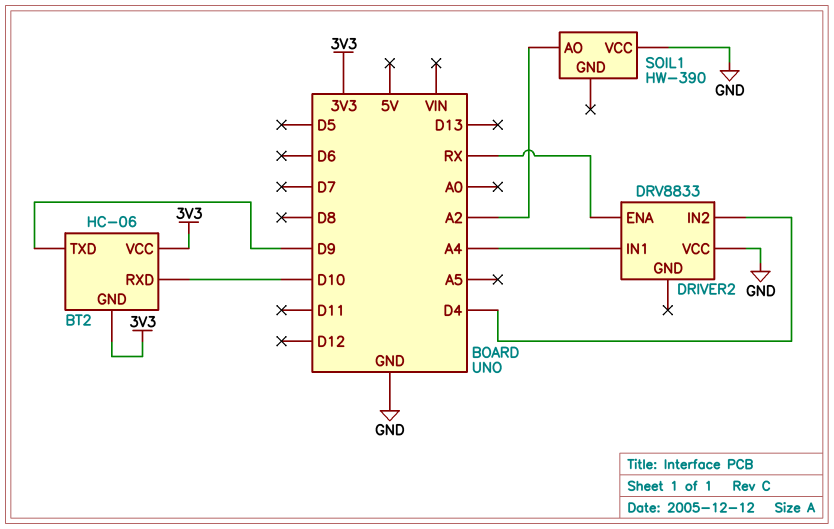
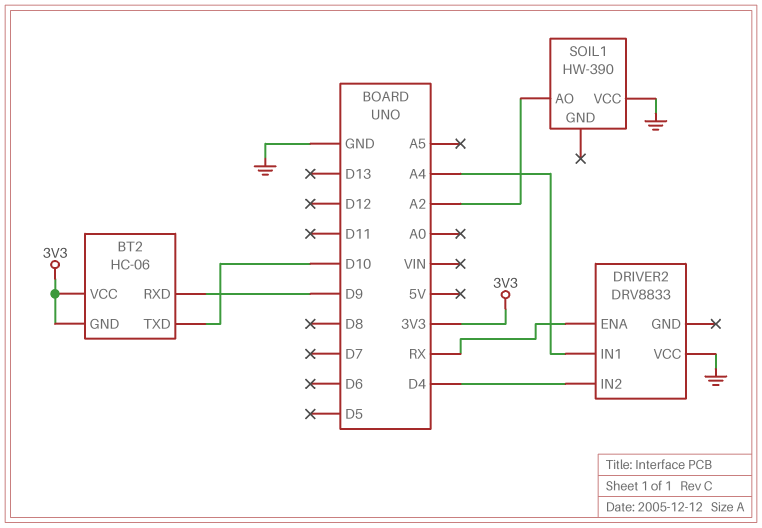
BT2 pin RXD: D10 -> D9
BT2 pin TXD: D9 -> D10

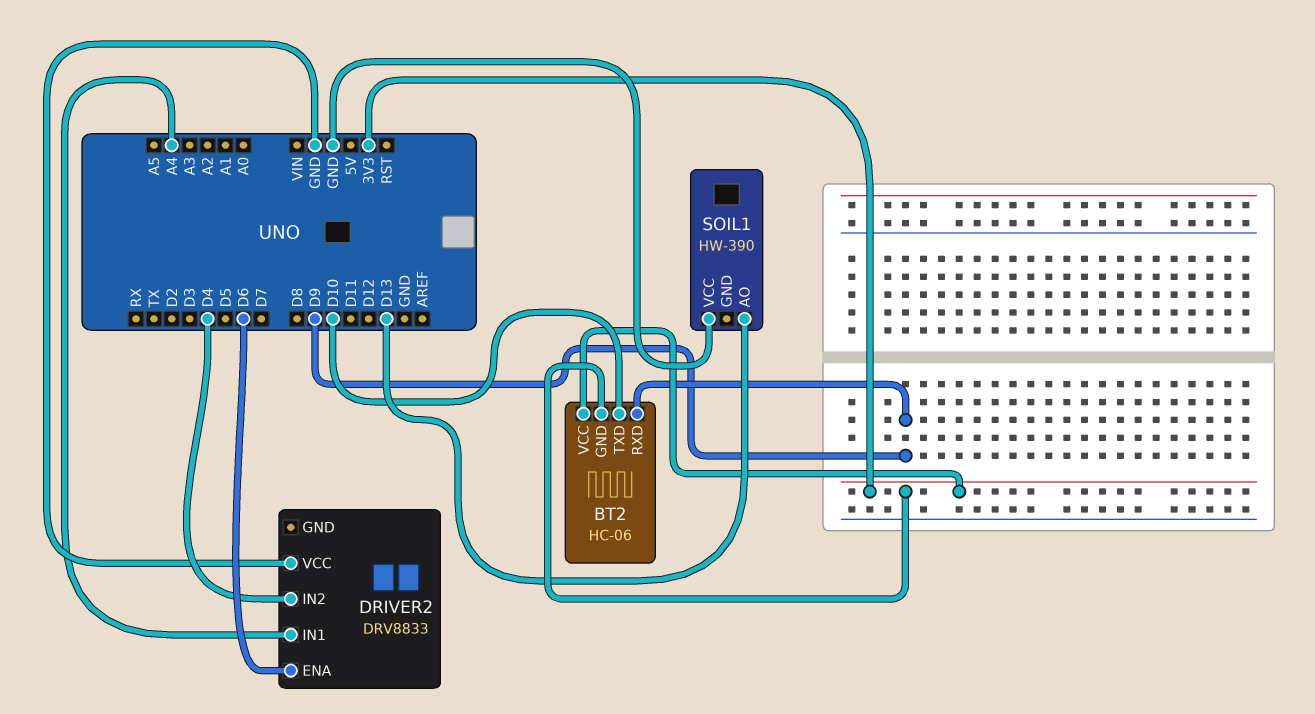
DRIVER2 pin ENA: RX -> D6
SOIL1 pin AO: A2 -> D13

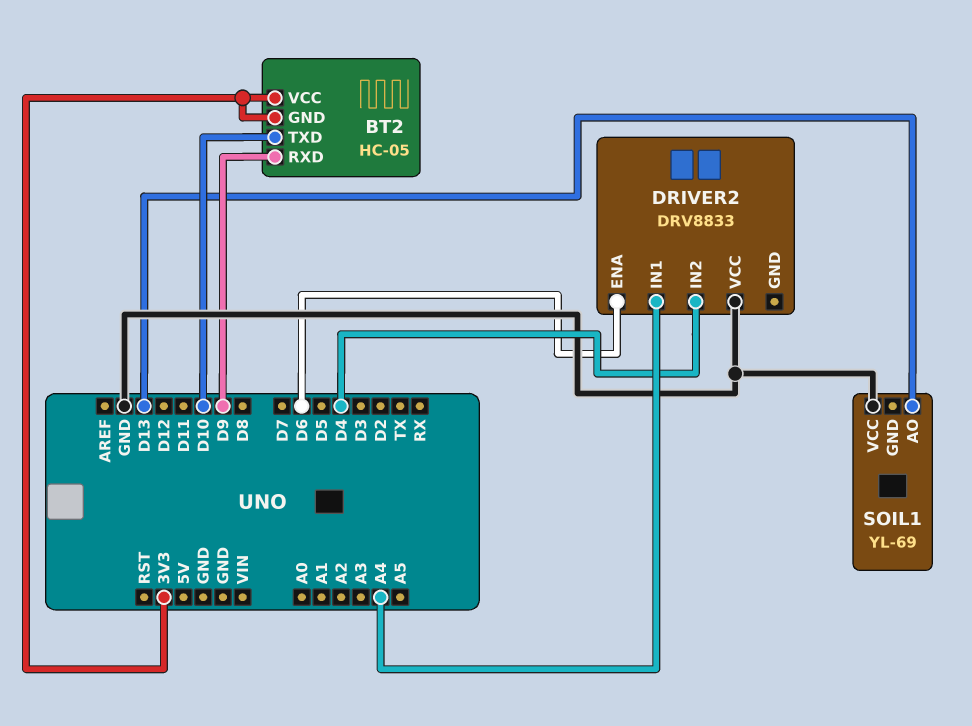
BT2: HC-06 -> HC-05
SOIL1: HW-390 -> YL-69

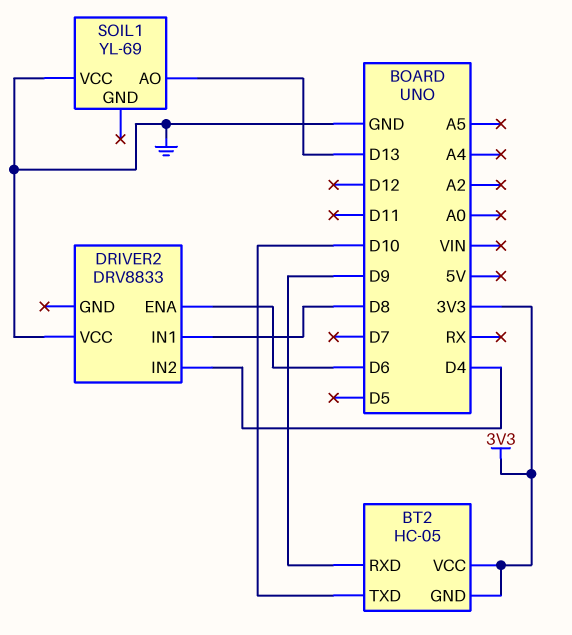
DRIVER2 pin IN1: A4 -> D8

